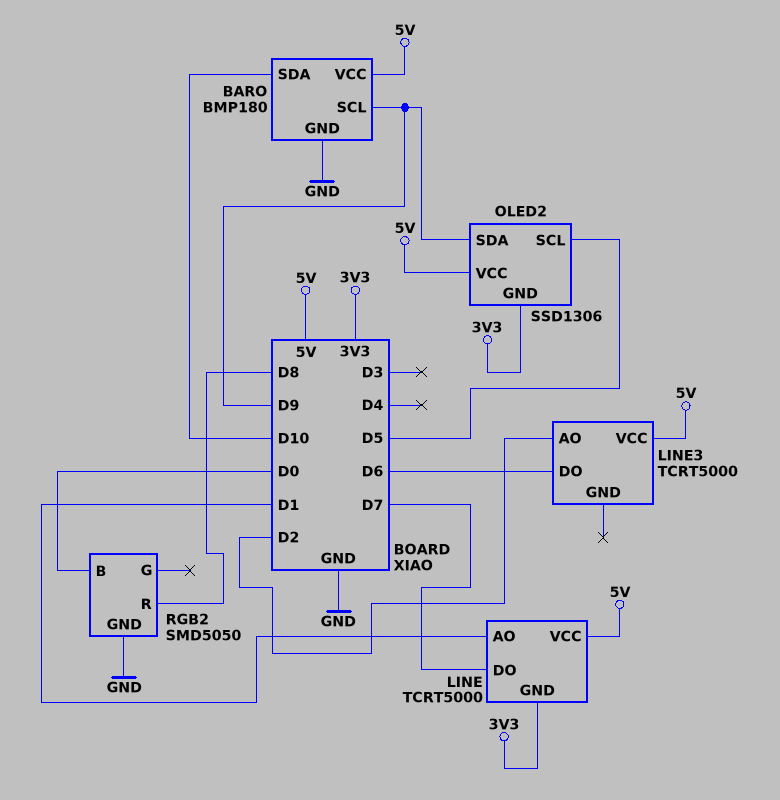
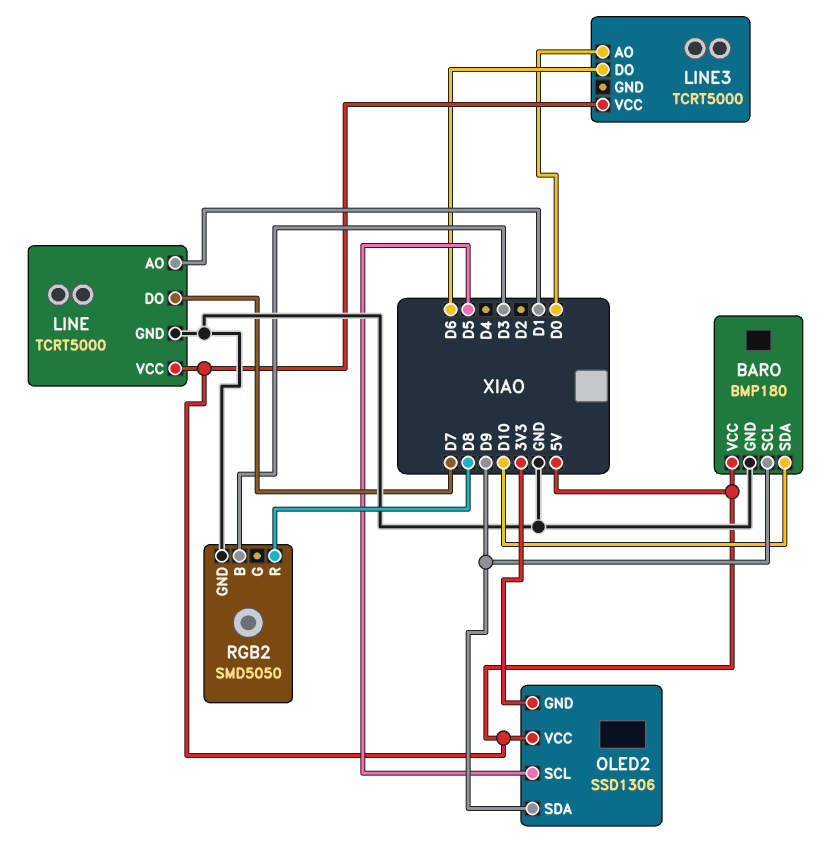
LINE pin GND: 3V3 -> GND
LINE3 pin AO: D2 -> D0
RGB2 pin B: D0 -> D3

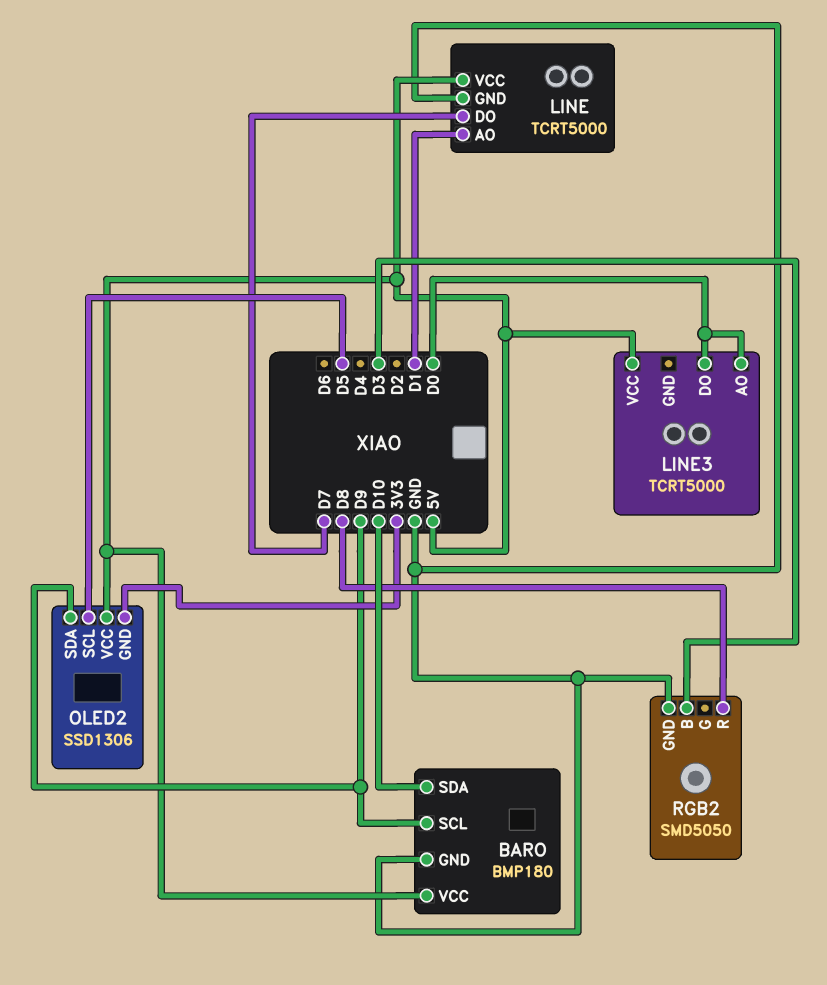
LINE3 pin DO: D6 -> D0

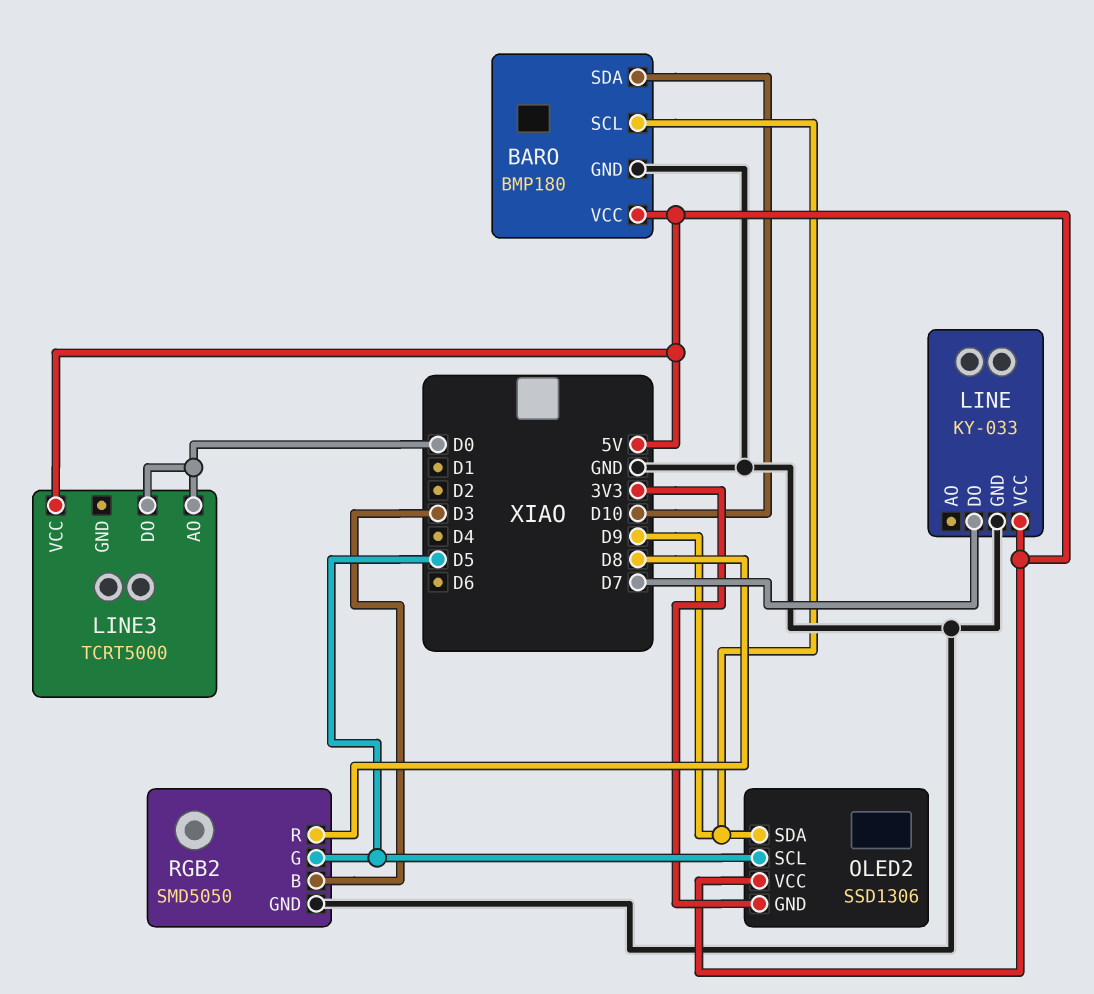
LINE: TCRT5000 -> KY-033
LINE pin AO: D1 -> none
RGB2 pin G: none -> D5

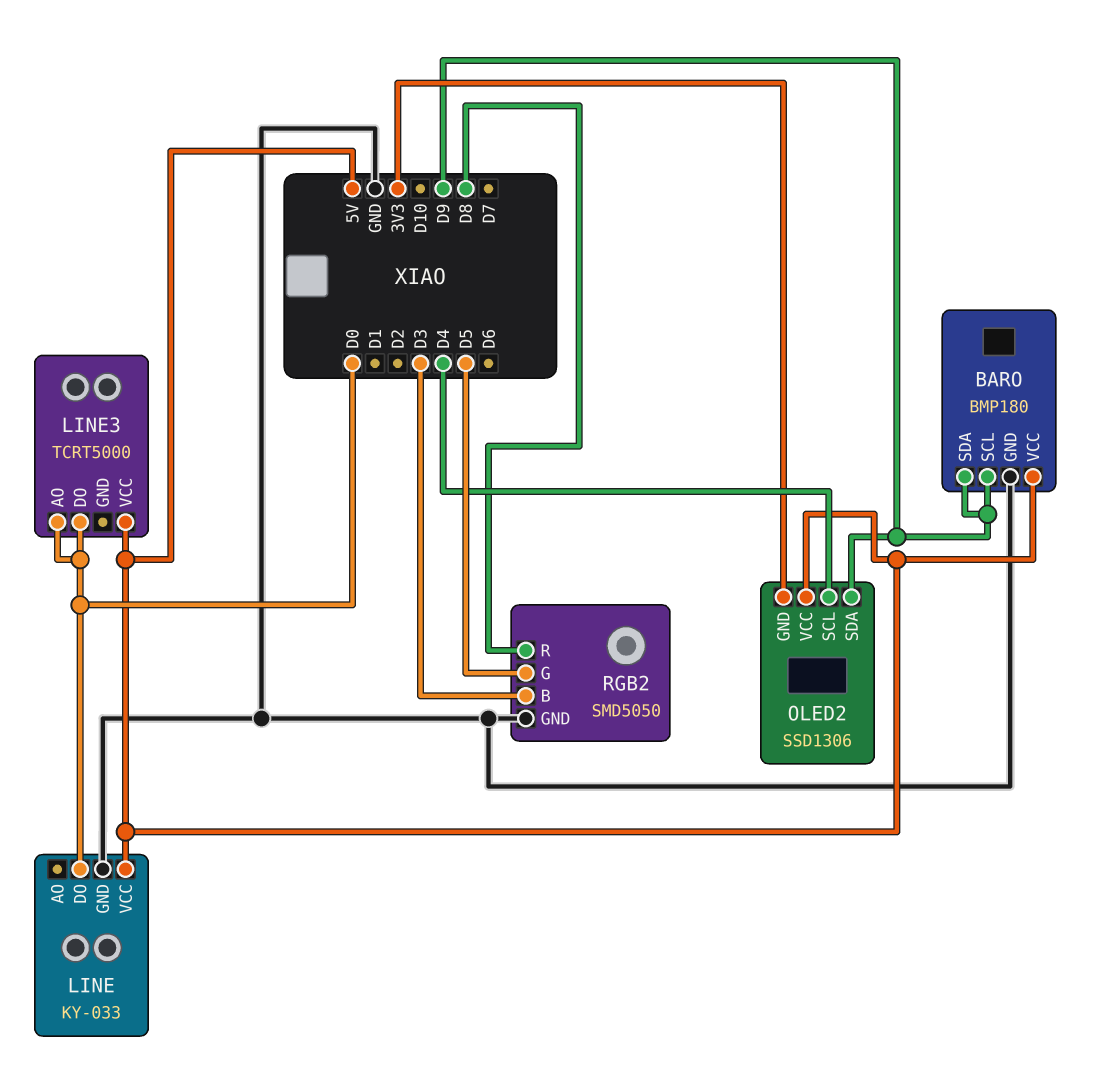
BARO pin SDA: D10 -> D9
LINE pin DO: D7 -> D0
OLED2 pin SCL: D5 -> D4

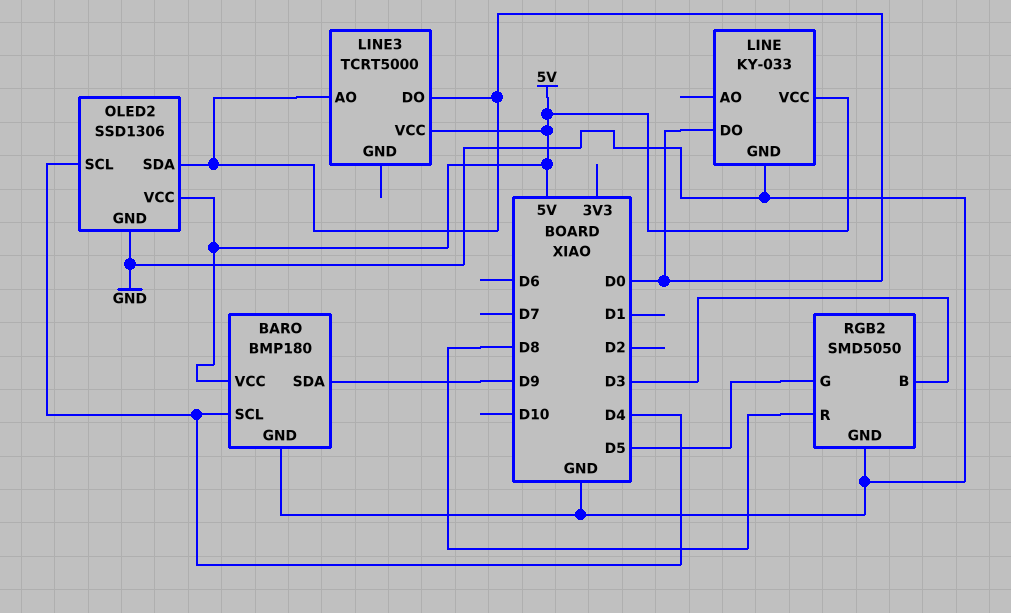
BARO pin SCL: D9 -> D4
OLED2 pin GND: 3V3 -> GND
OLED2 pin SDA: D9 -> D0

